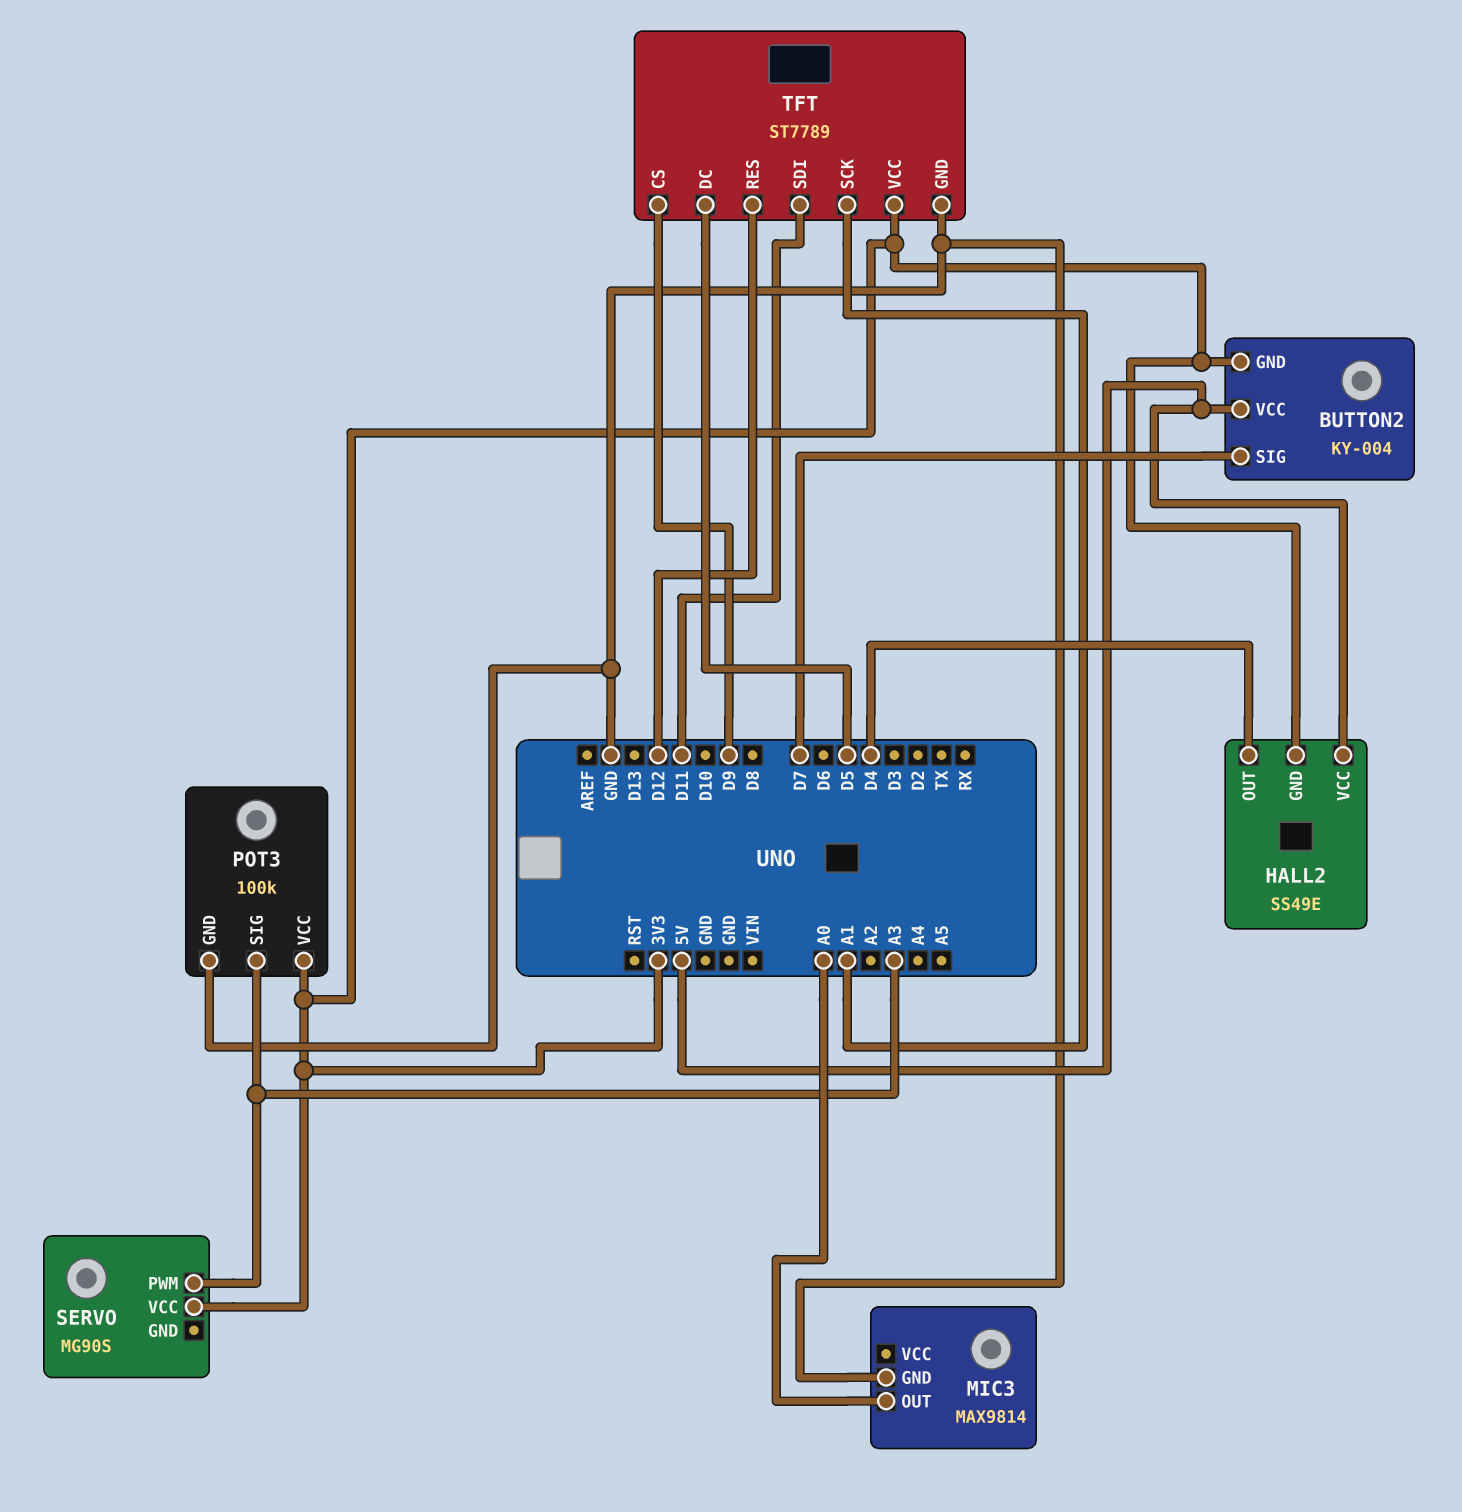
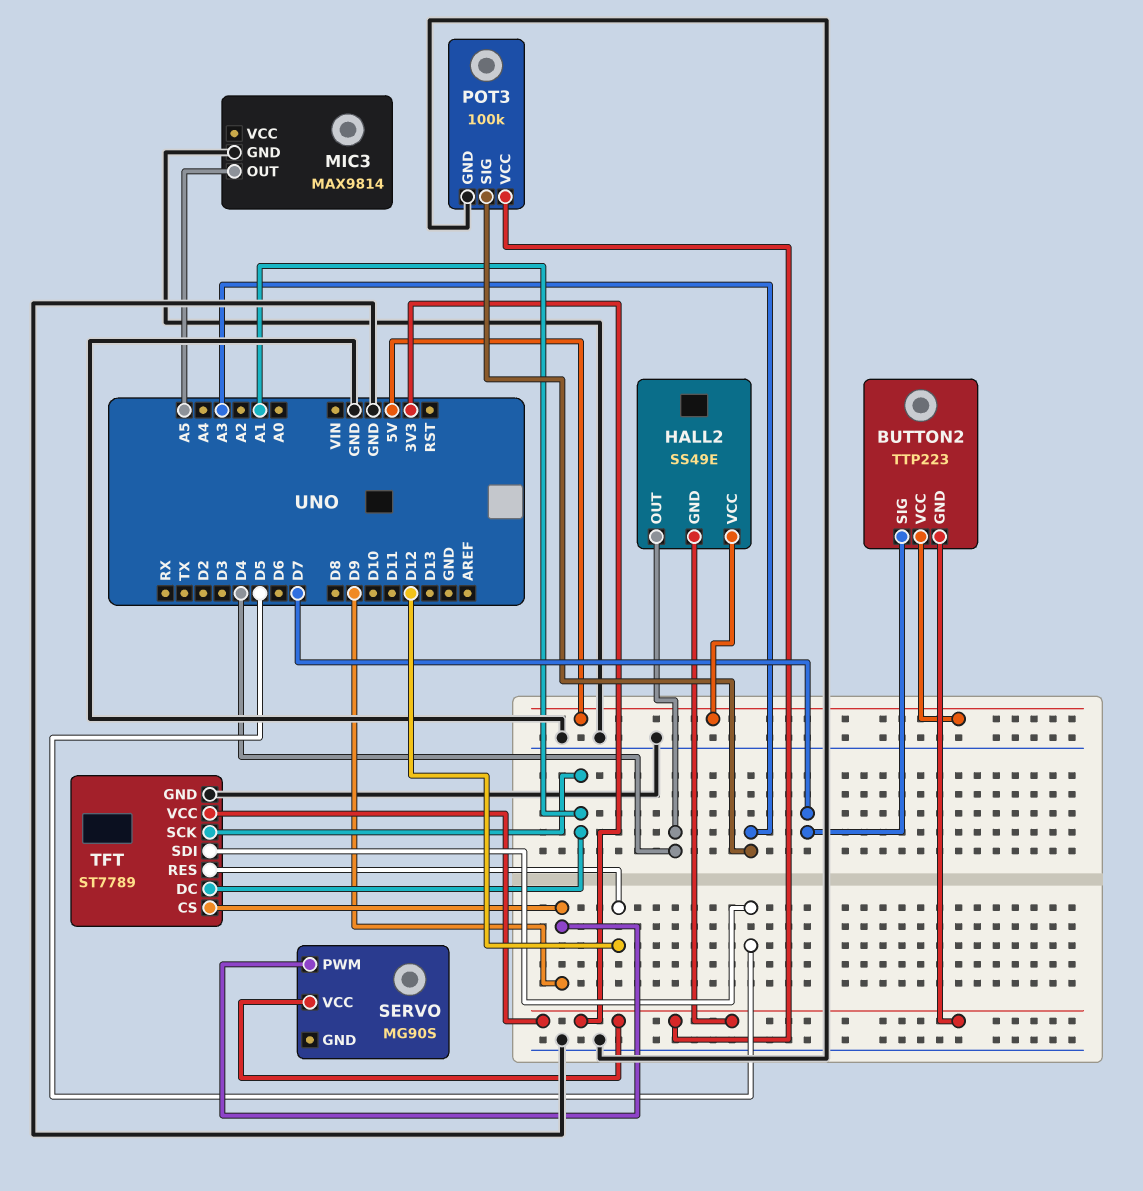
BUTTON2: KY-004 -> TTP223
MIC3 pin OUT: A0 -> A5
SERVO pin PWM: A3 -> D9
TFT pin DC: D5 -> A1
TFT pin SDI: D11 -> D5

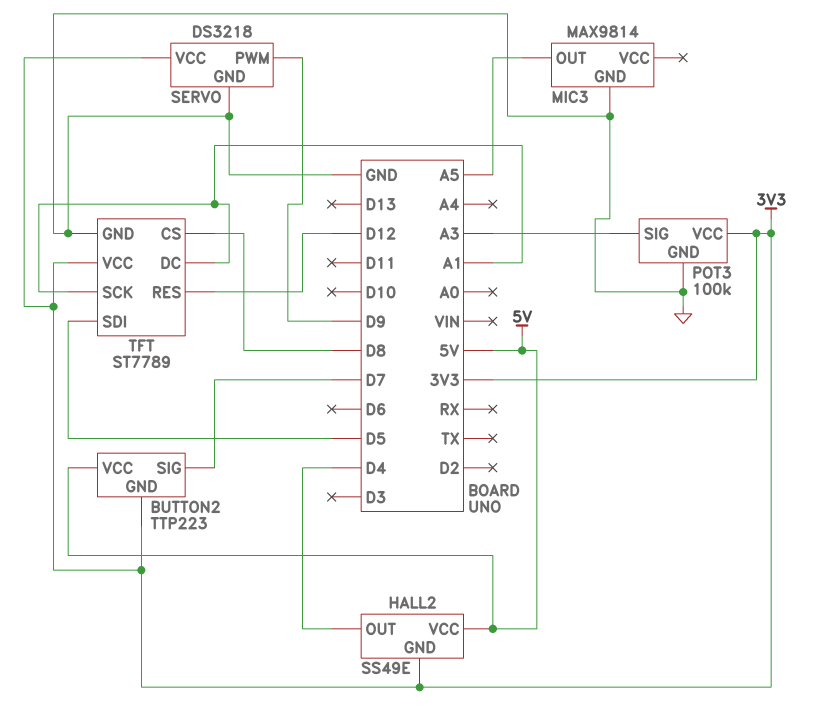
SERVO: MG90S -> DS3218
SERVO pin GND: none -> GND
TFT pin CS: D9 -> D8

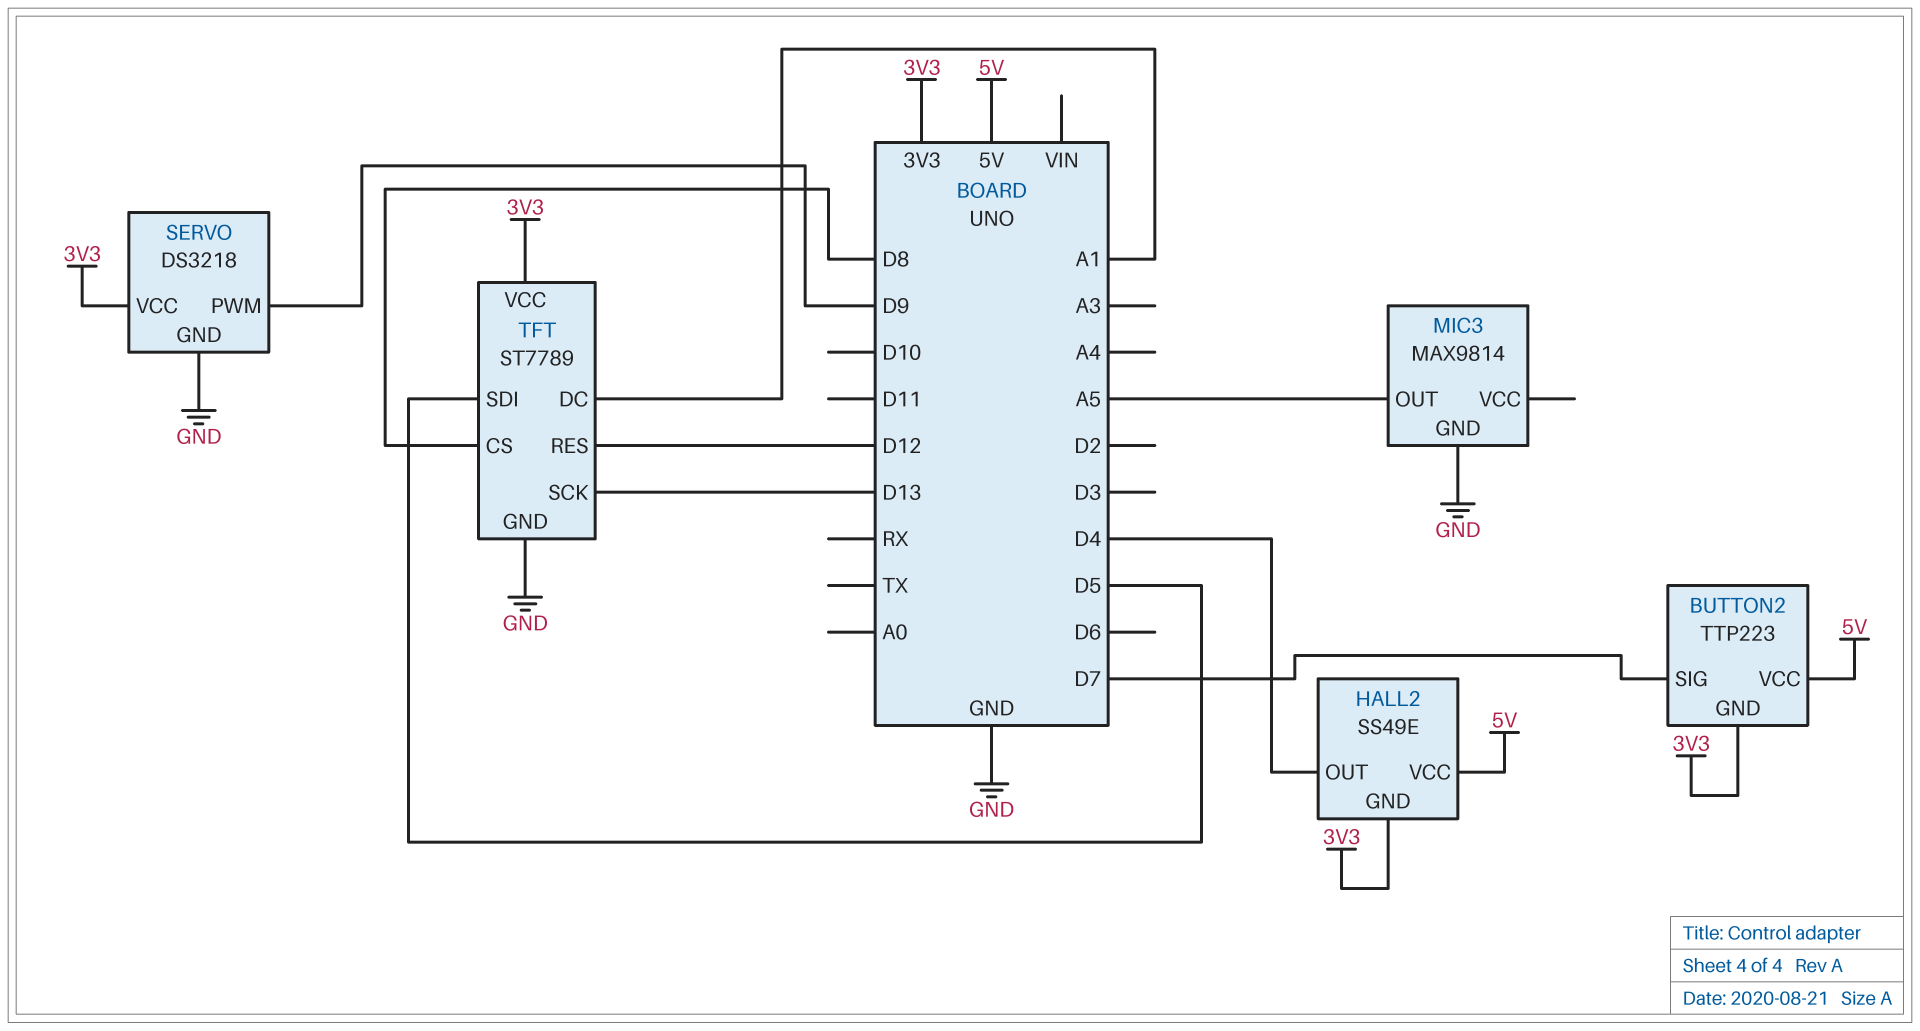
POT3: 100k -> none
POT3 pin GND: GND -> none
POT3 pin SIG: A3 -> none
POT3 pin VCC: 3V3 -> none
TFT pin SCK: A1 -> D13

